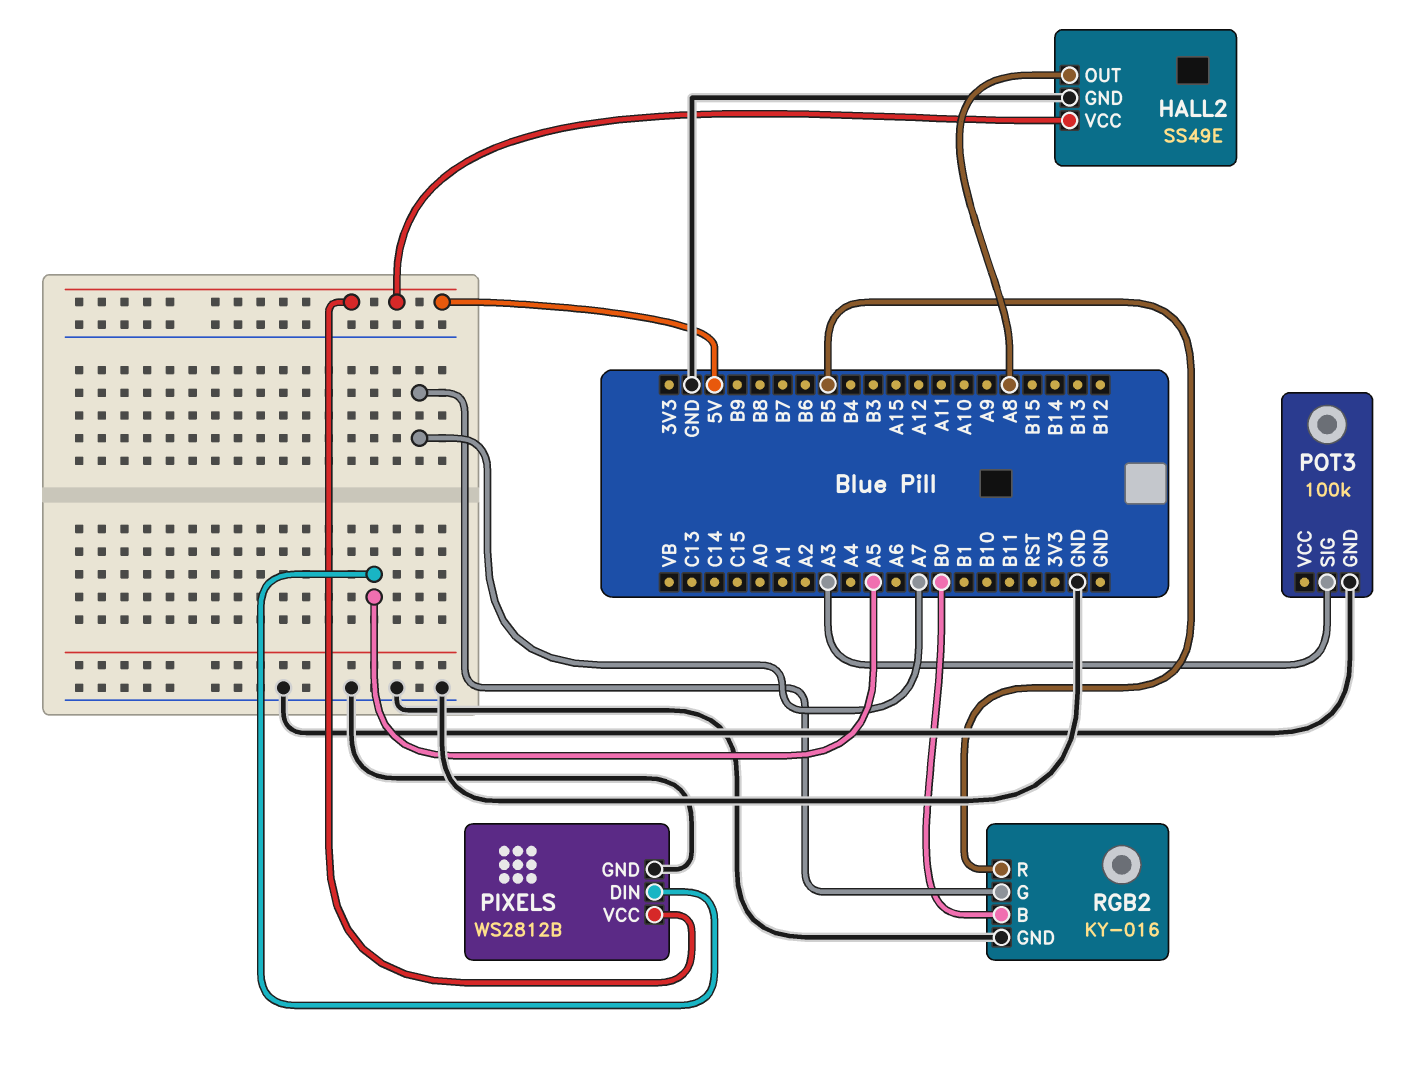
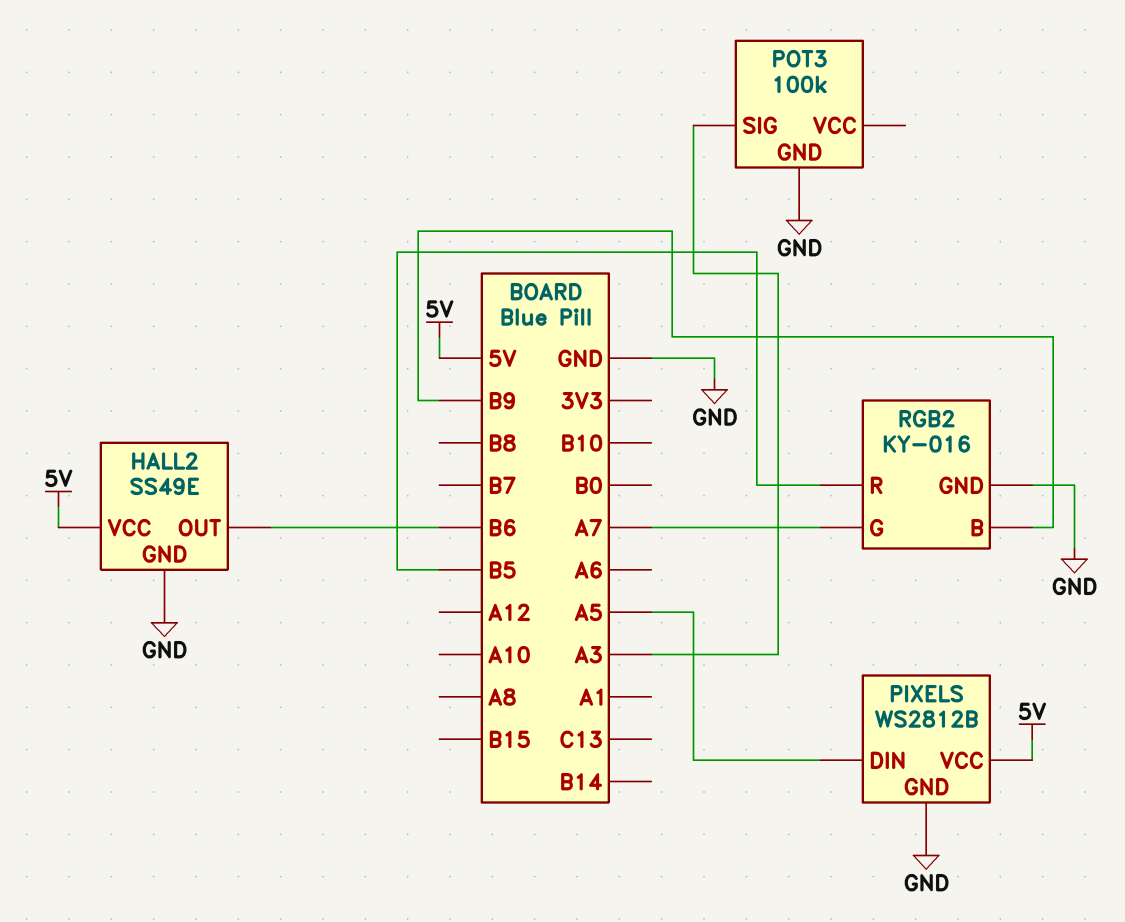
HALL2 pin OUT: A8 -> B6
RGB2 pin B: B0 -> B9

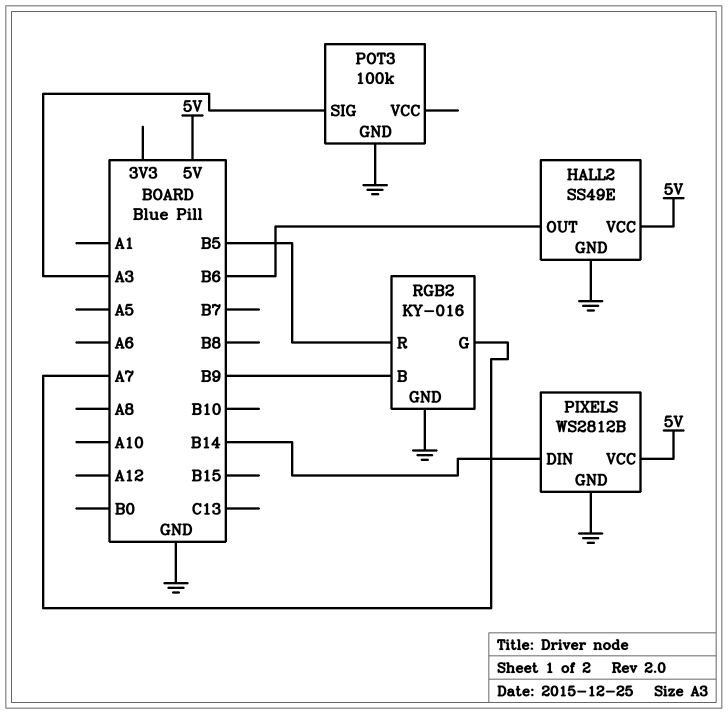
PIXELS pin DIN: A5 -> B14

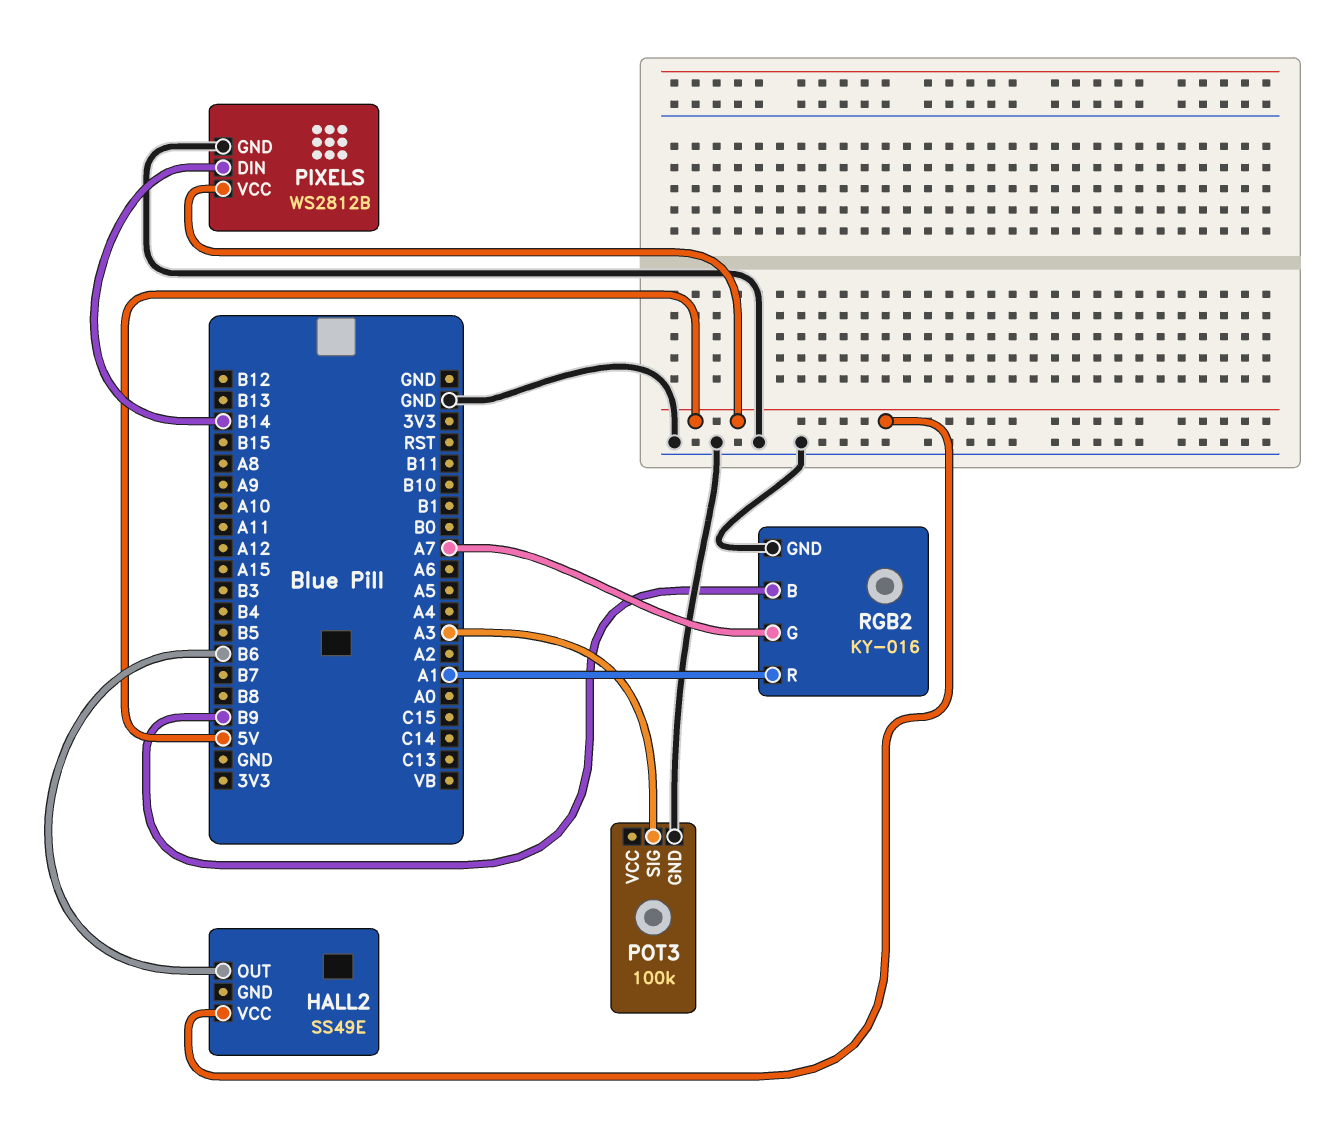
HALL2 pin GND: GND -> none
RGB2 pin R: B5 -> A1

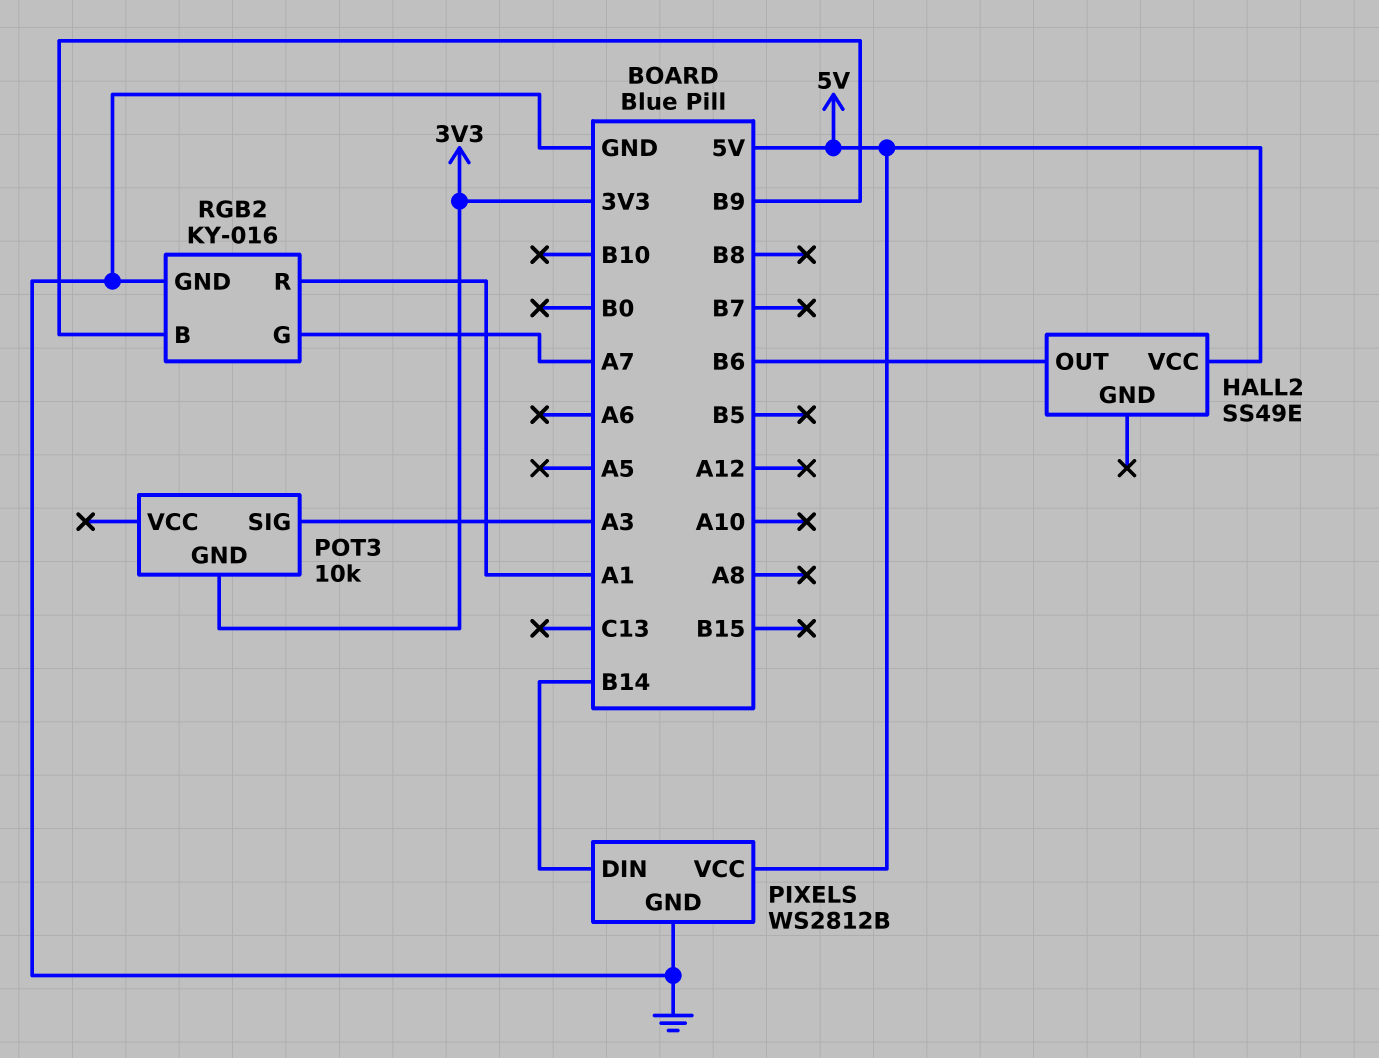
POT3: 100k -> 10k
POT3 pin GND: GND -> 3V3

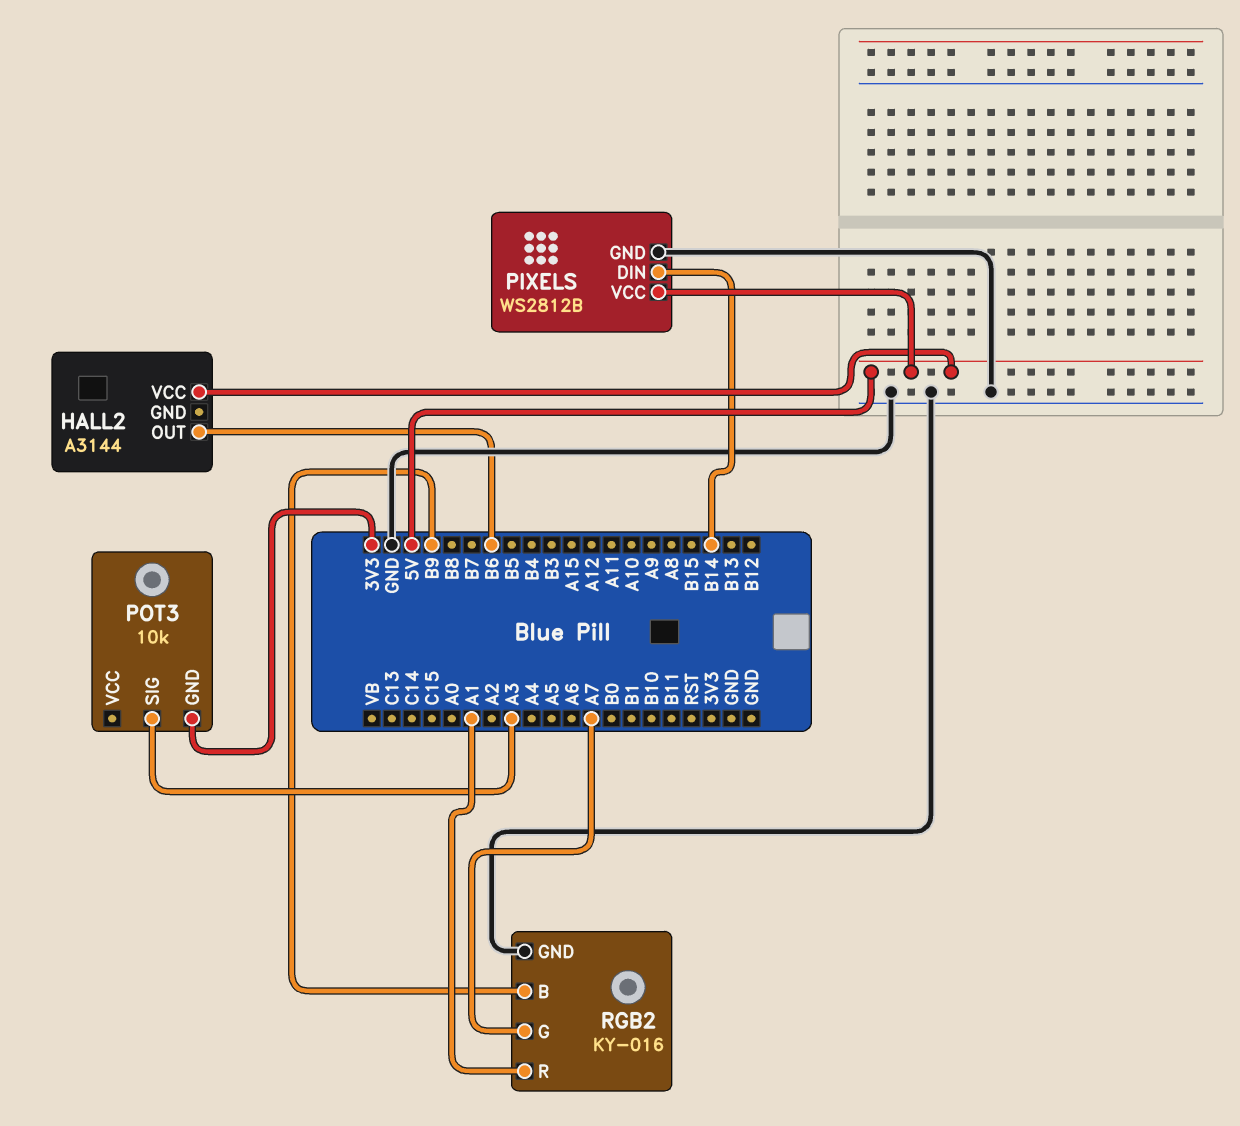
HALL2: SS49E -> A3144

